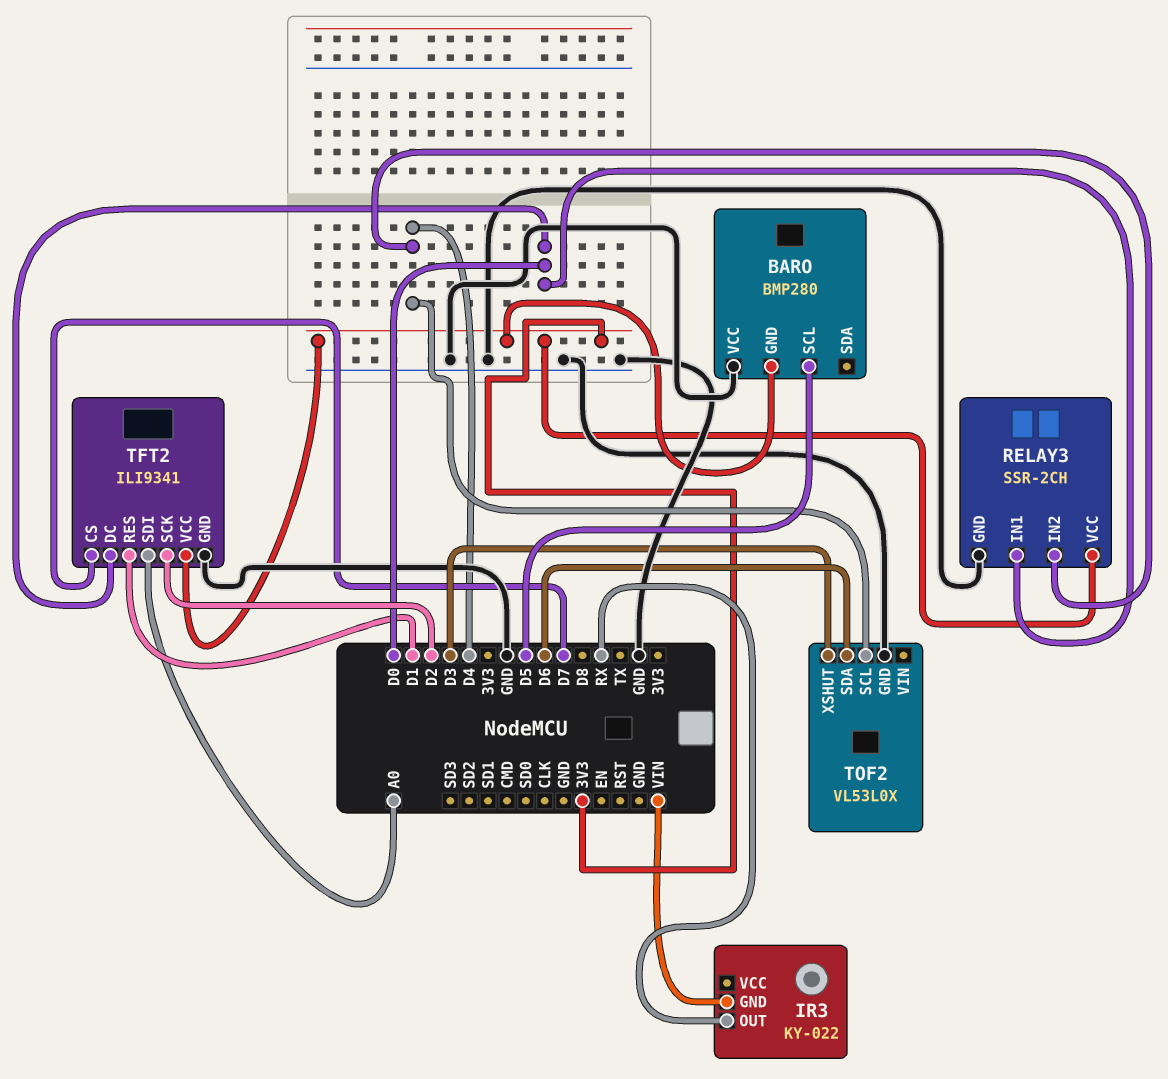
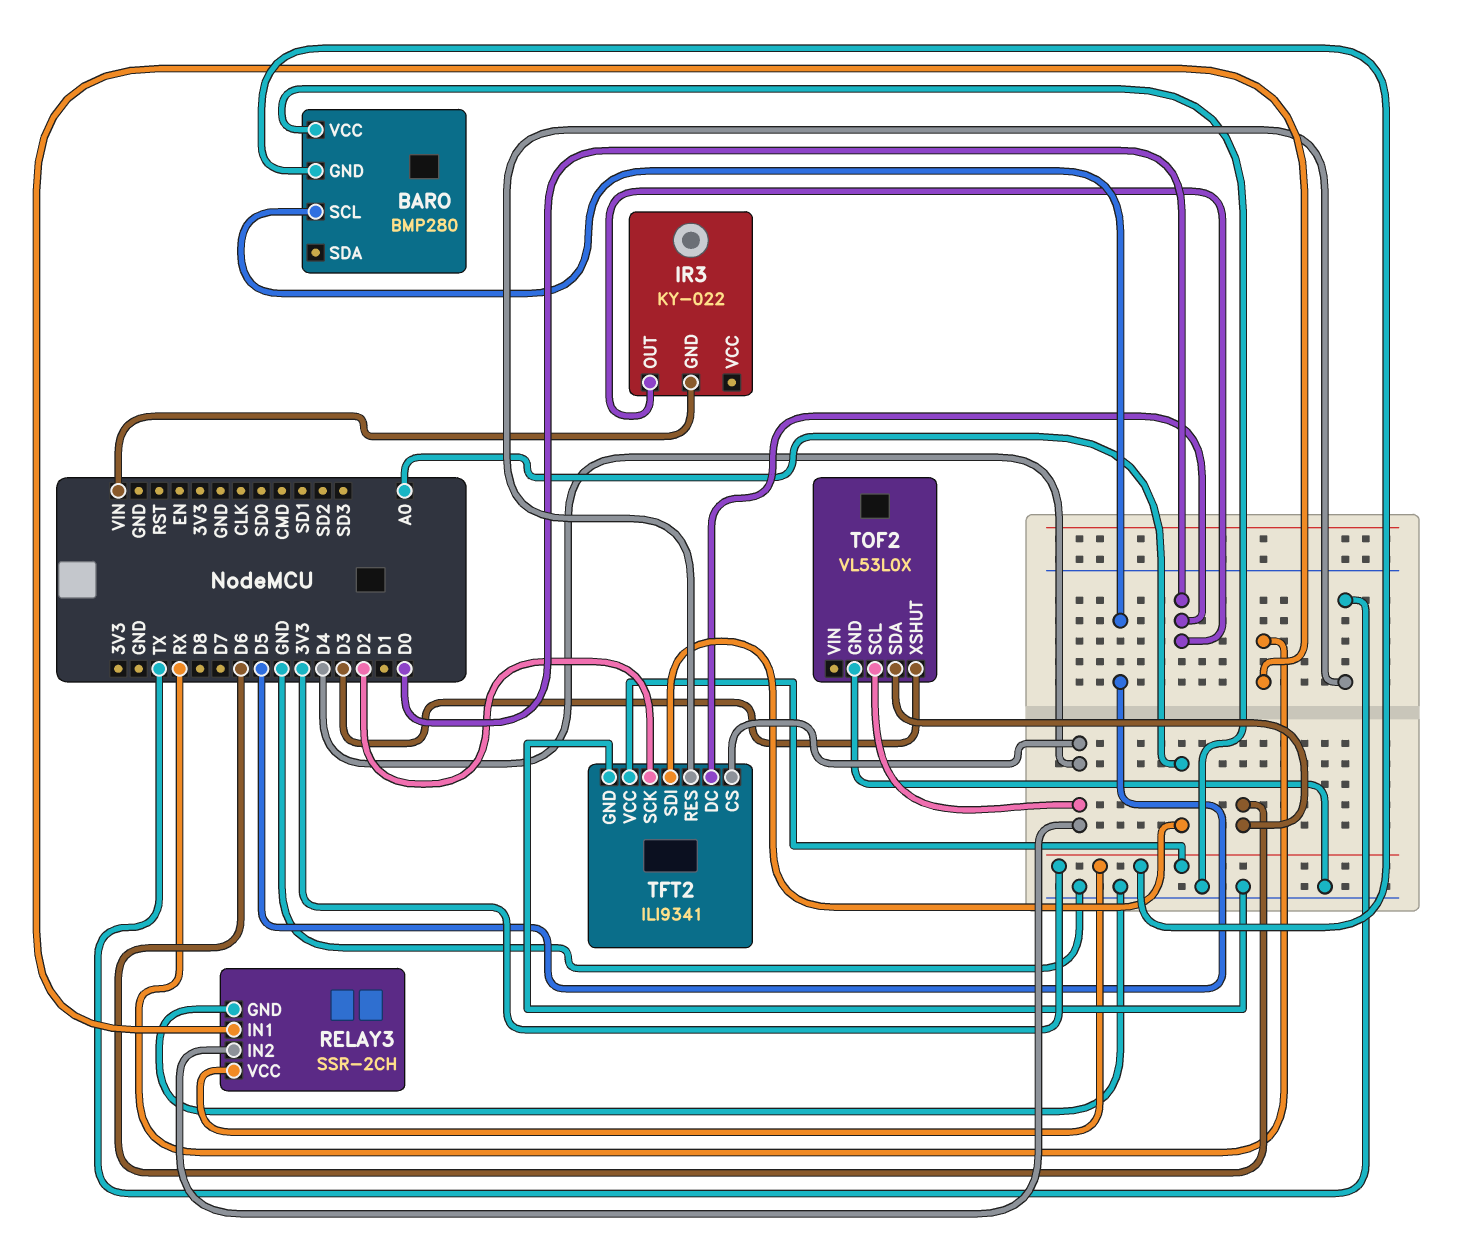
IR3 pin OUT: RX -> D0
RELAY3 pin IN1: D0 -> RX
TFT2 pin CS: D7 -> D4
TFT2 pin RES: D1 -> TX

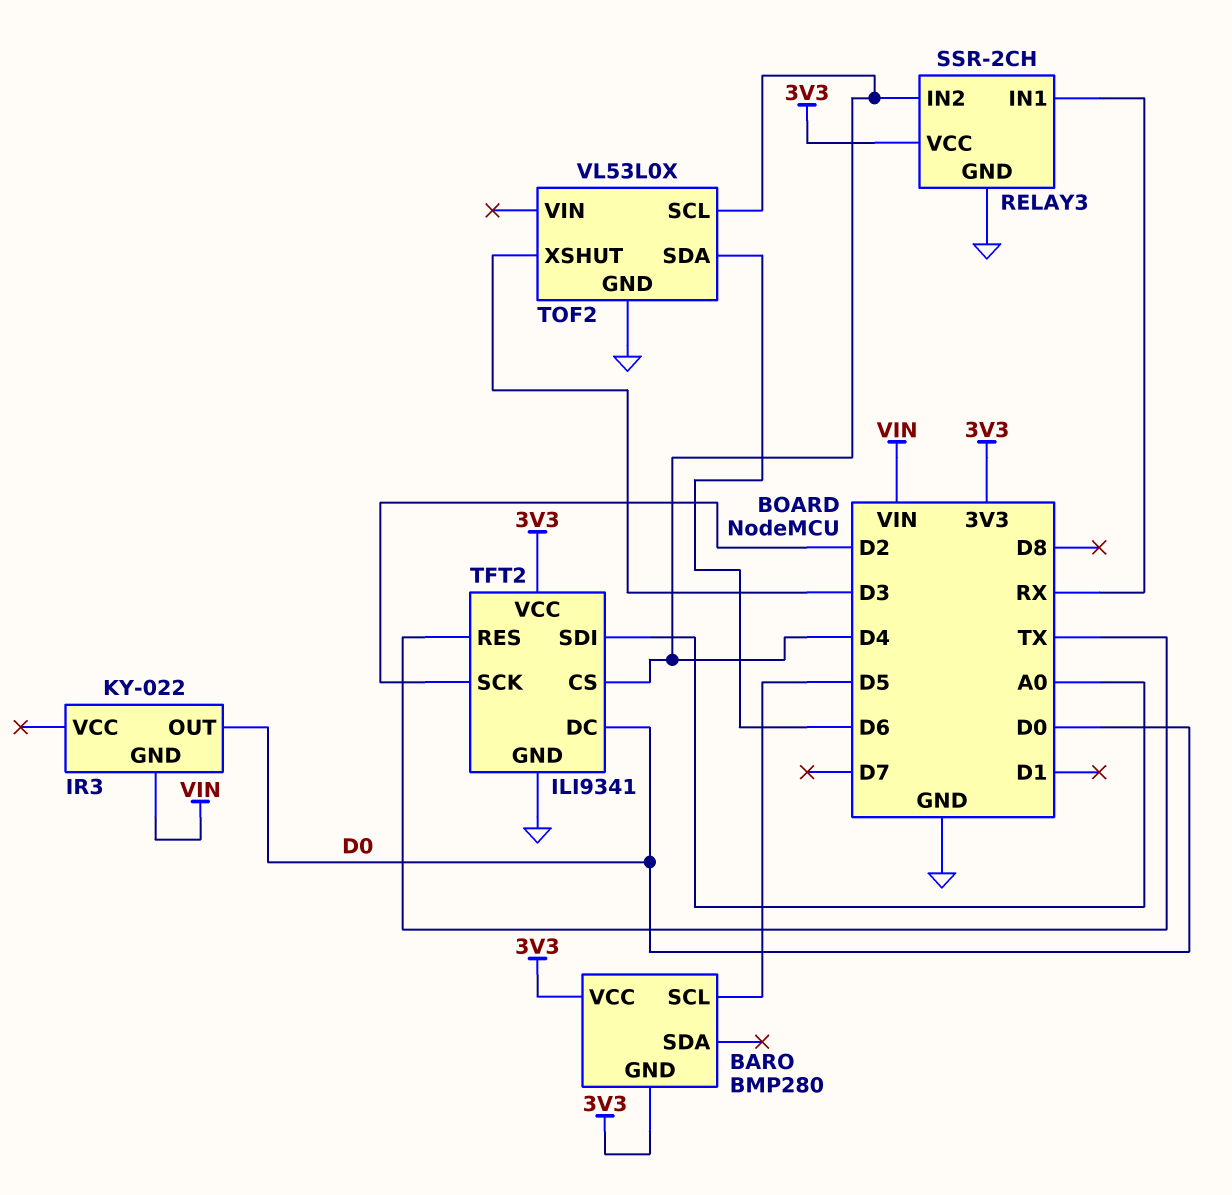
BARO pin VCC: GND -> 3V3

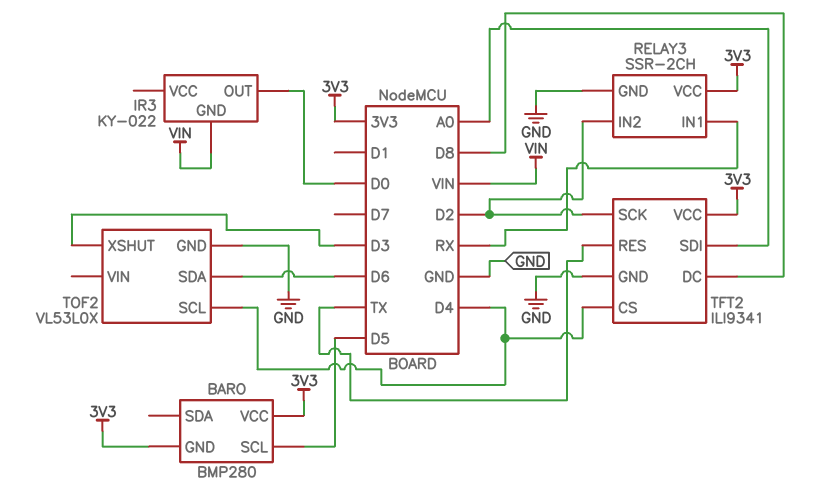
RELAY3 pin IN2: D4 -> D2
TFT2 pin DC: D0 -> D8

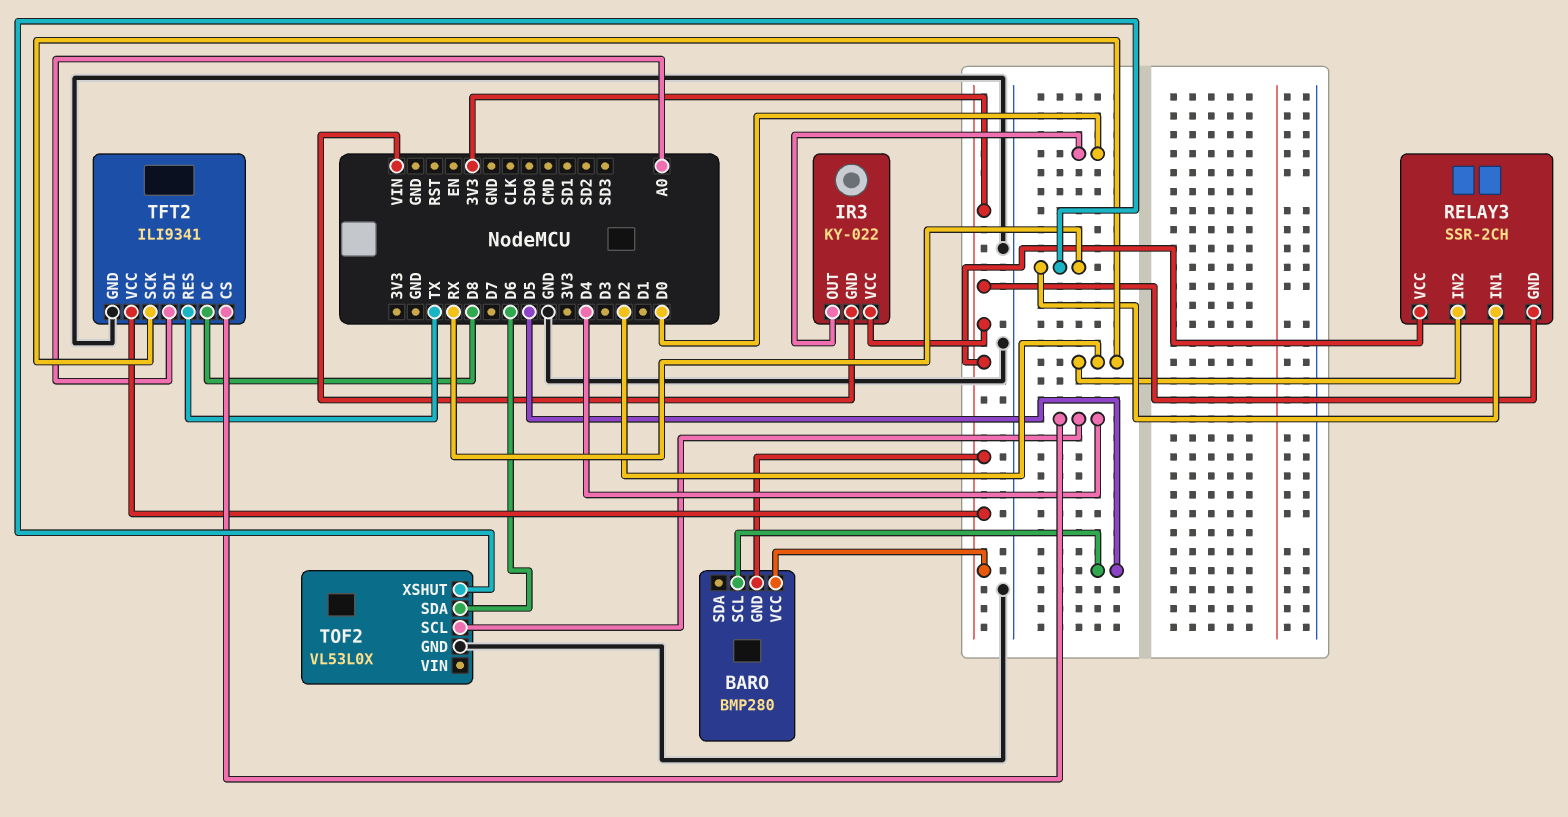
IR3 pin VCC: none -> 3V3
RELAY3 pin GND: GND -> 3V3
TOF2 pin XSHUT: D3 -> RX

